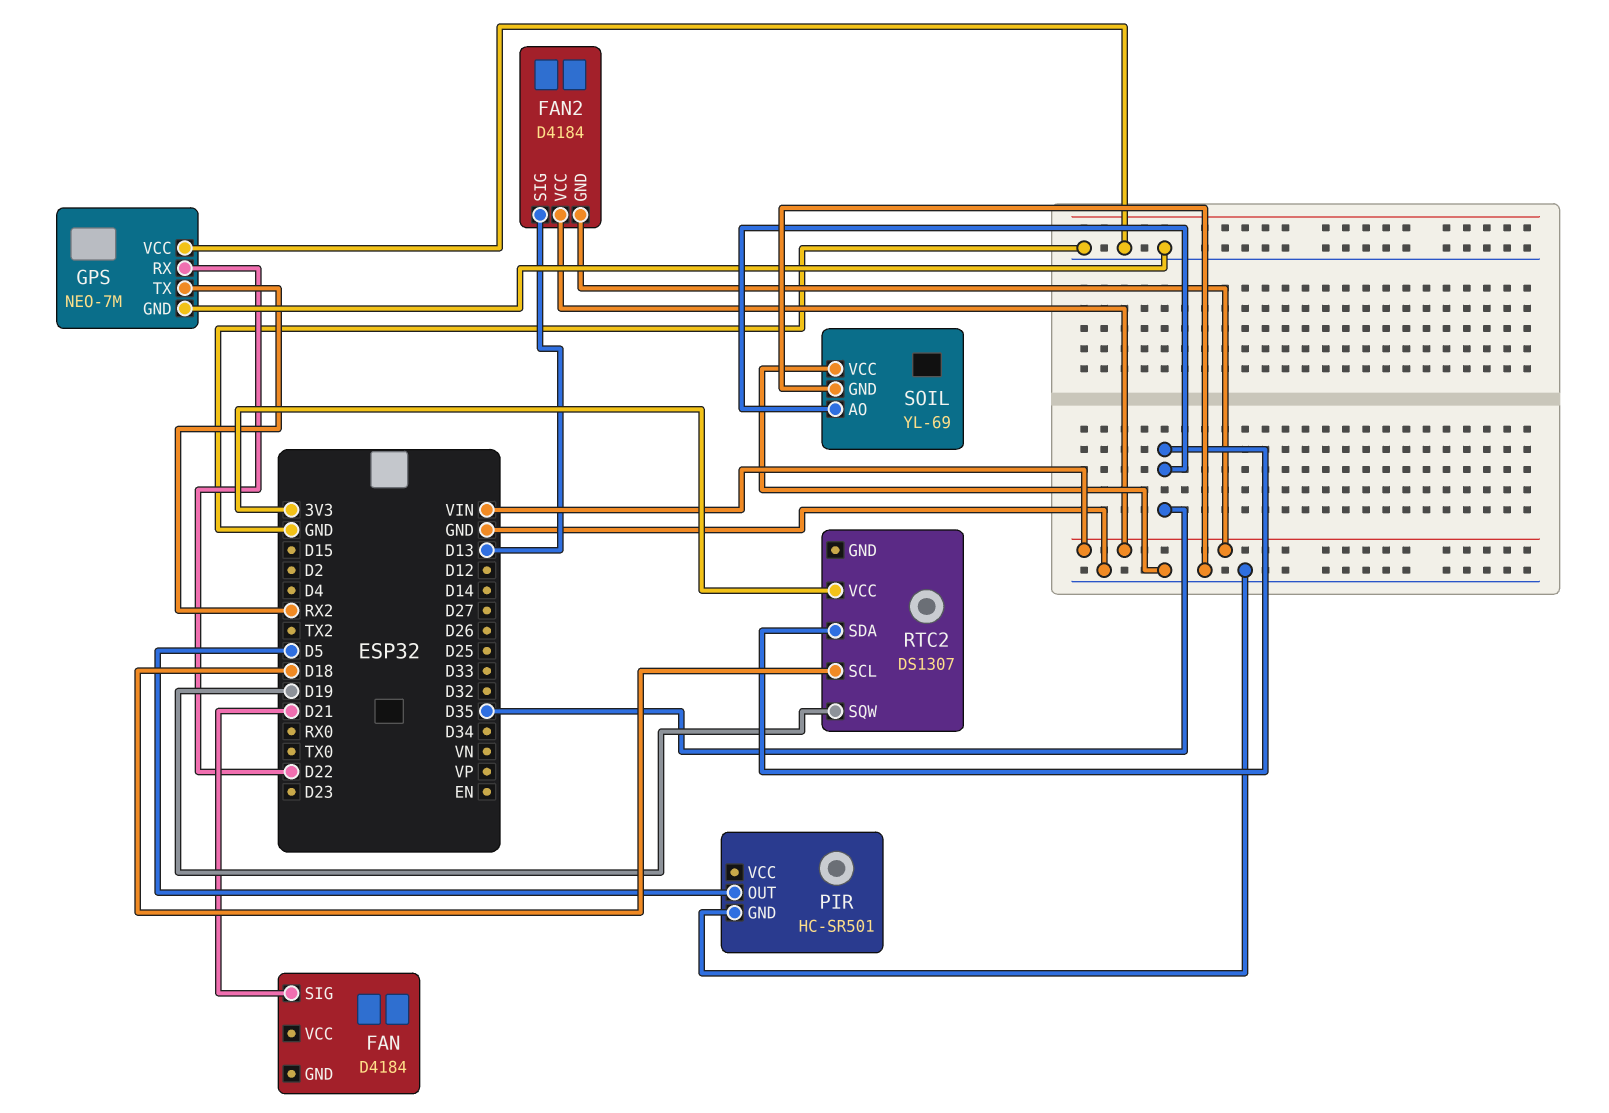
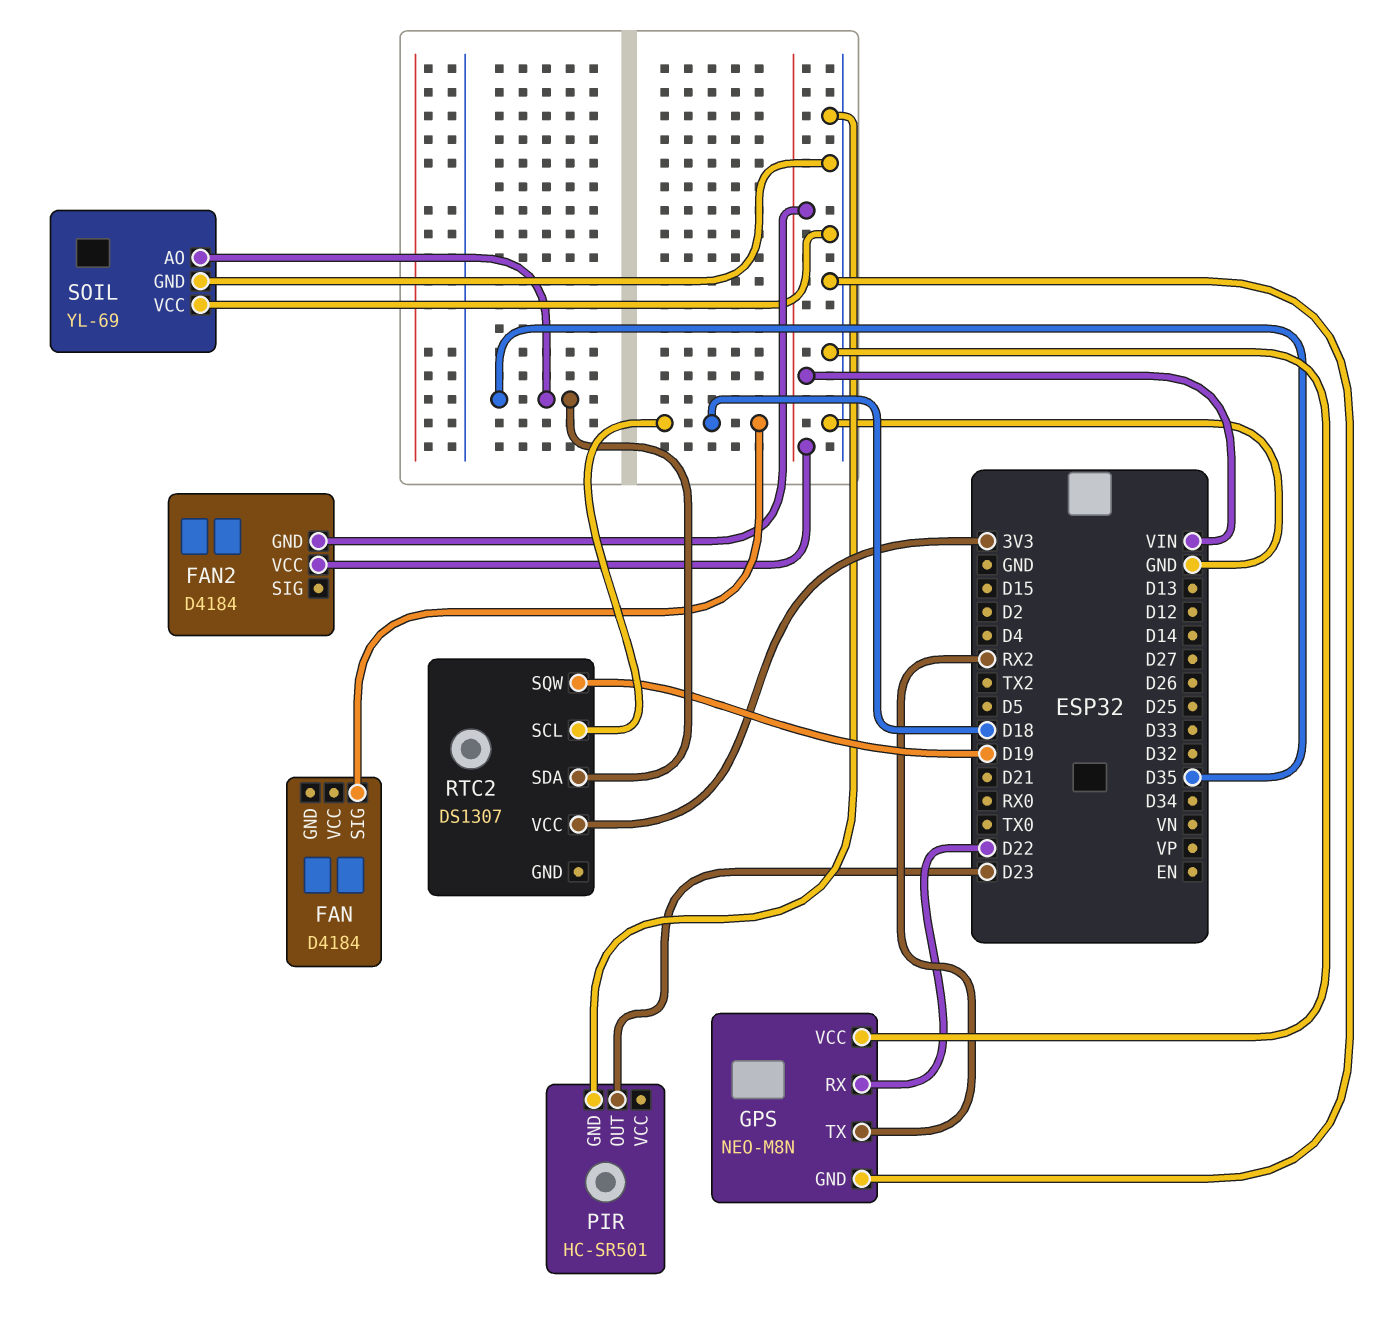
FAN pin SIG: D21 -> D18
FAN2 pin SIG: D13 -> none
GPS: NEO-7M -> NEO-M8N
PIR pin OUT: D5 -> D23

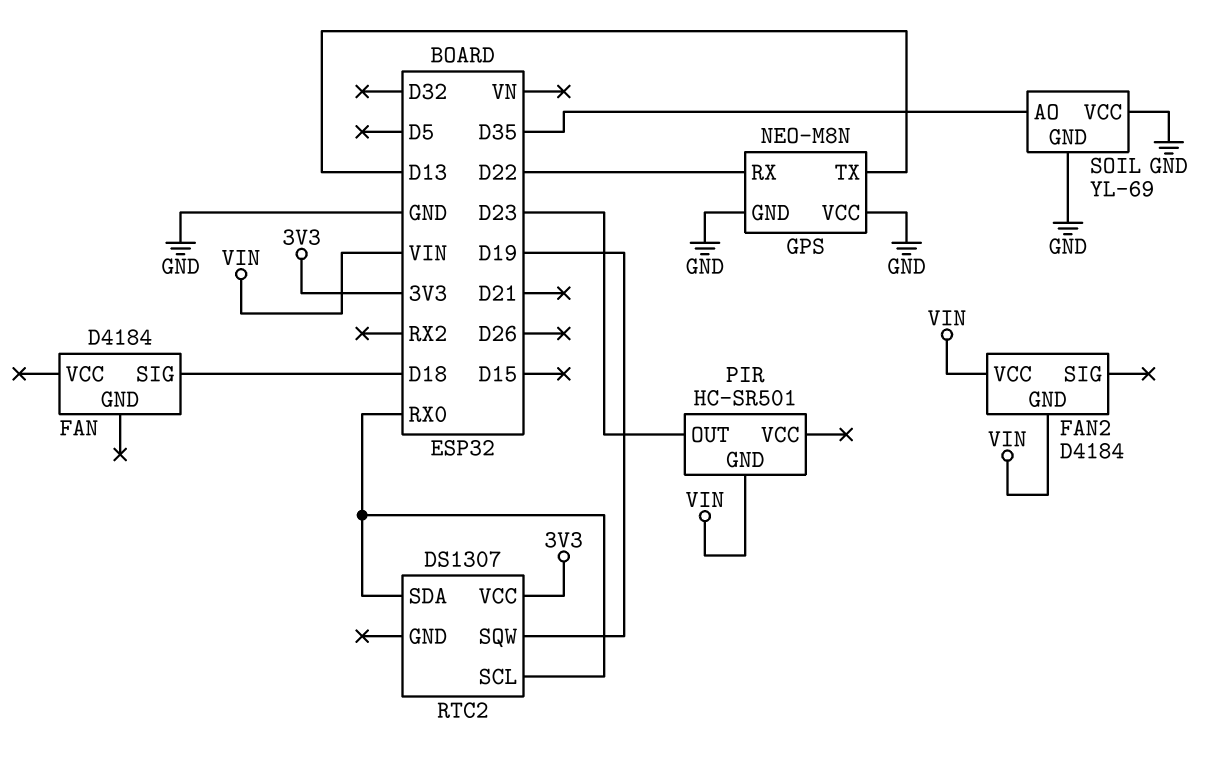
GPS pin TX: RX2 -> D13
PIR pin GND: GND -> VIN
RTC2 pin SCL: D18 -> RX0
RTC2 pin SDA: D35 -> RX0

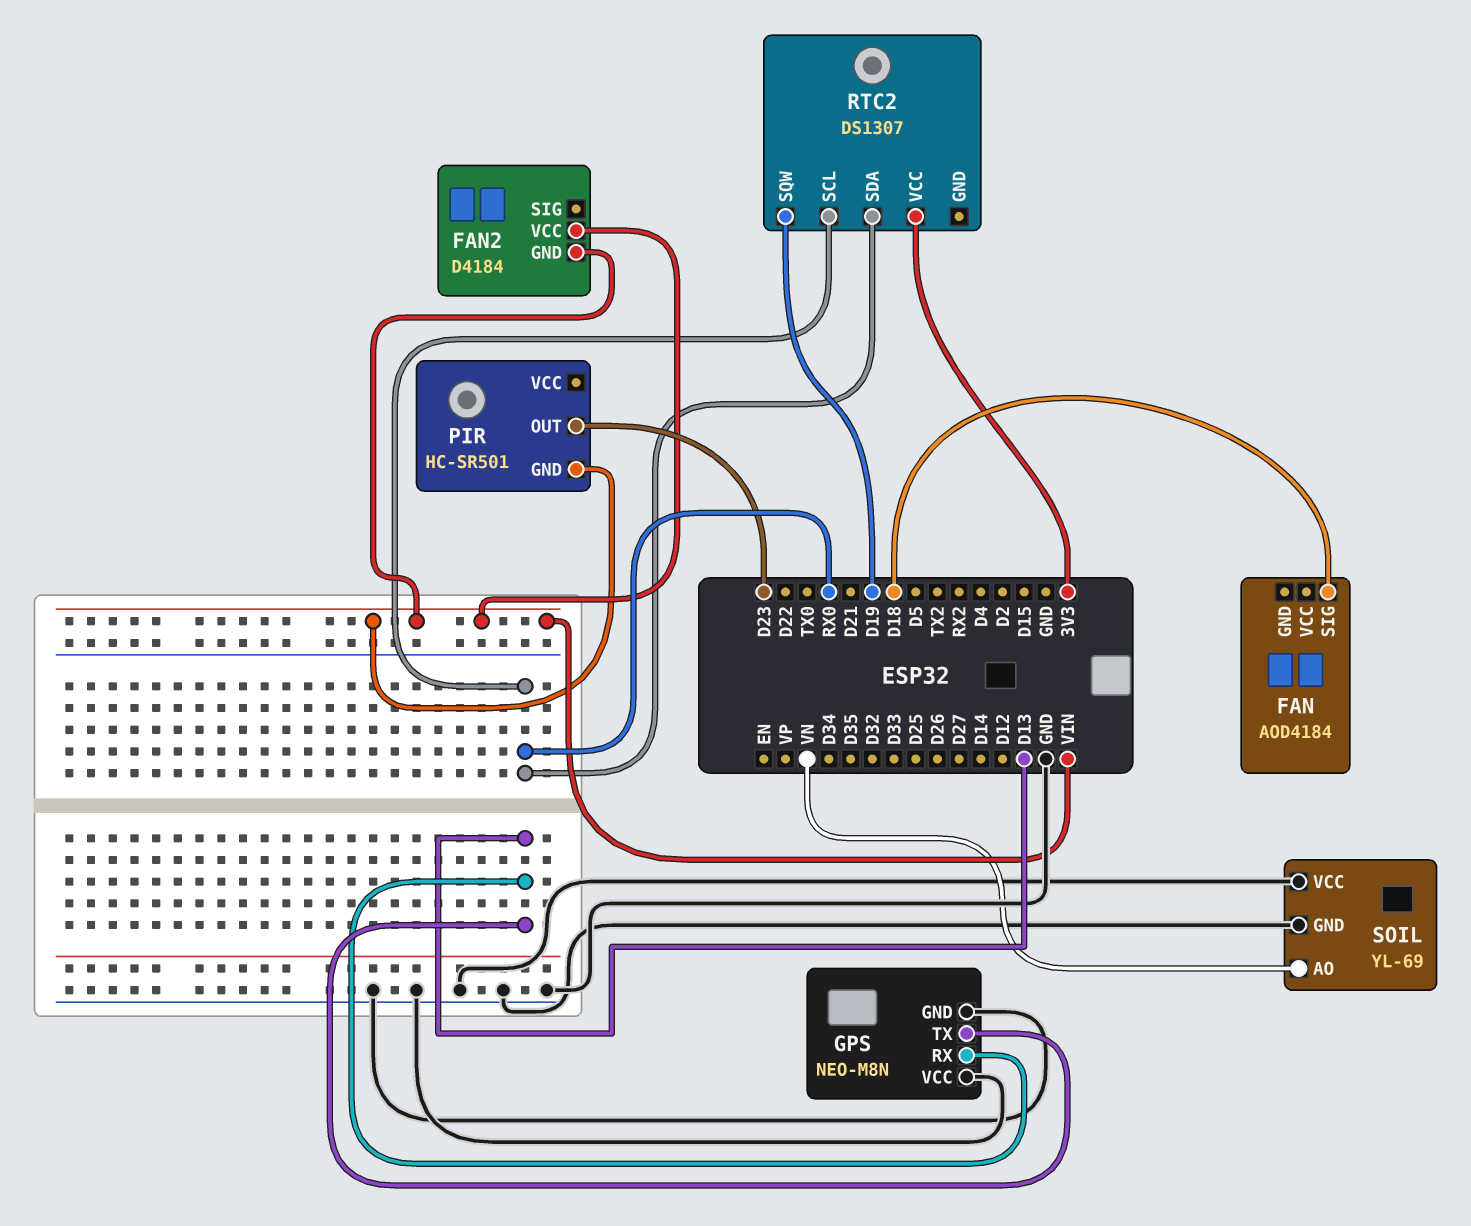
FAN: D4184 -> AOD4184
GPS pin RX: D22 -> D13
SOIL pin AO: D35 -> VN

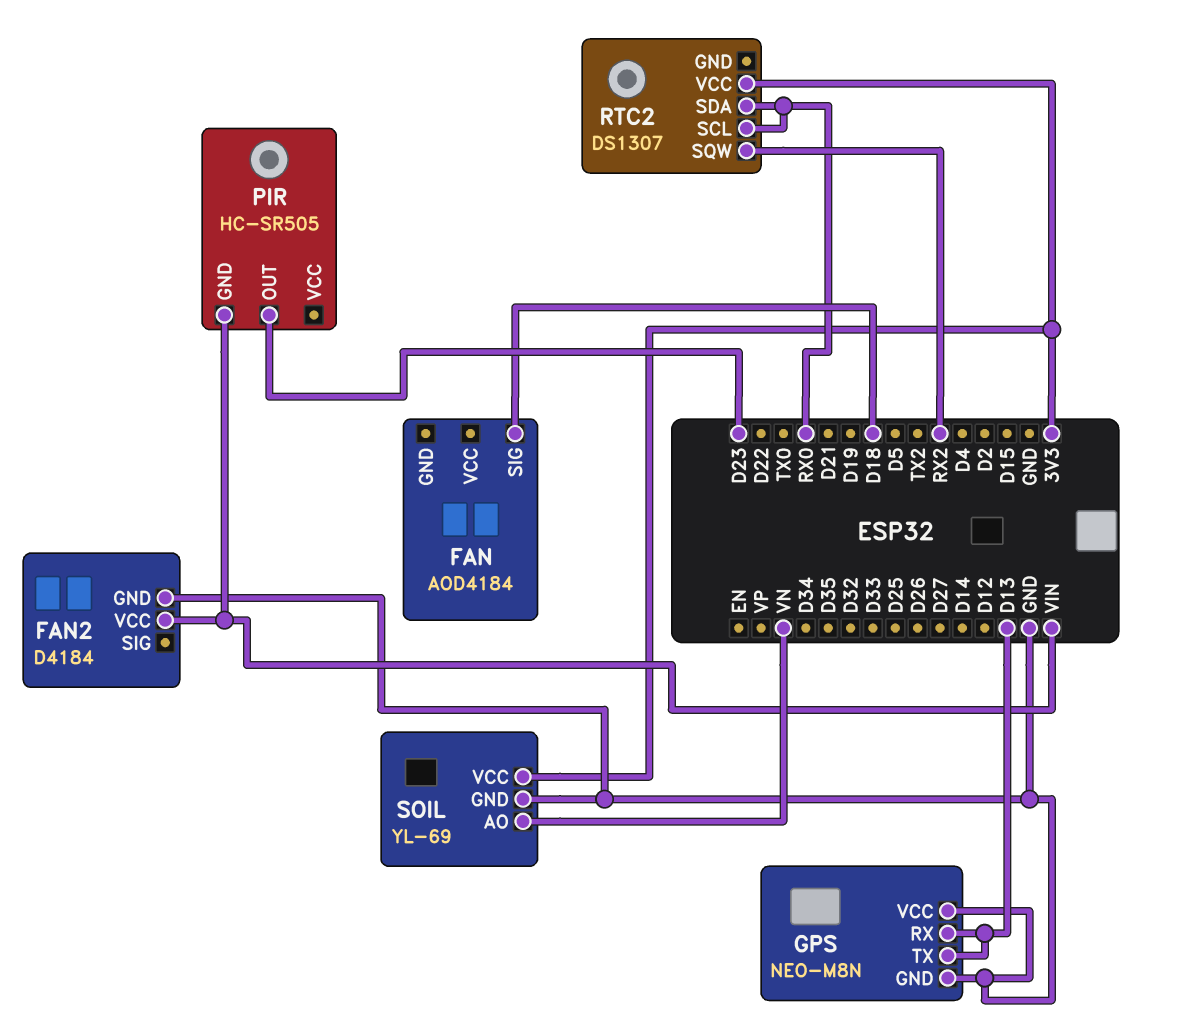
FAN2 pin GND: VIN -> GND
PIR: HC-SR501 -> HC-SR505
RTC2 pin SQW: D19 -> RX2
SOIL pin VCC: GND -> 3V3

